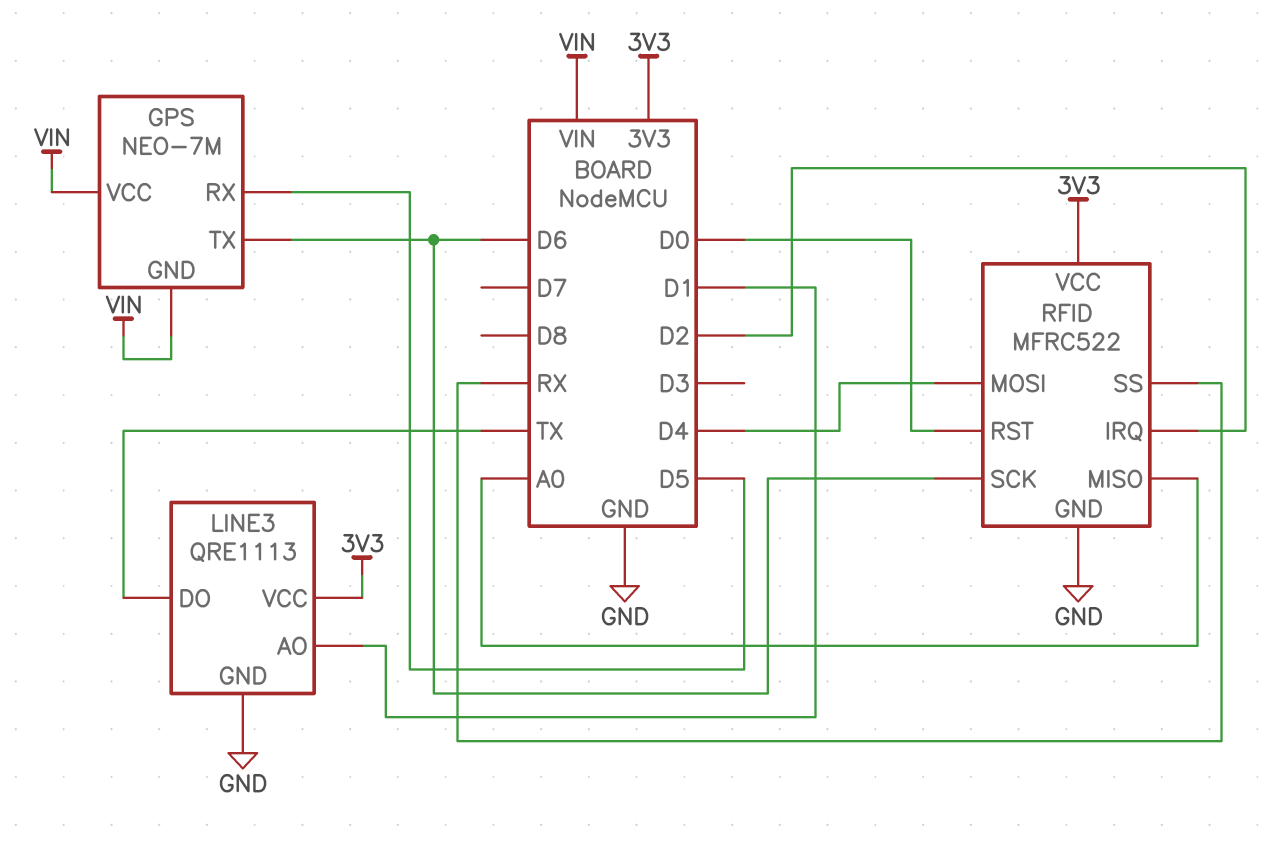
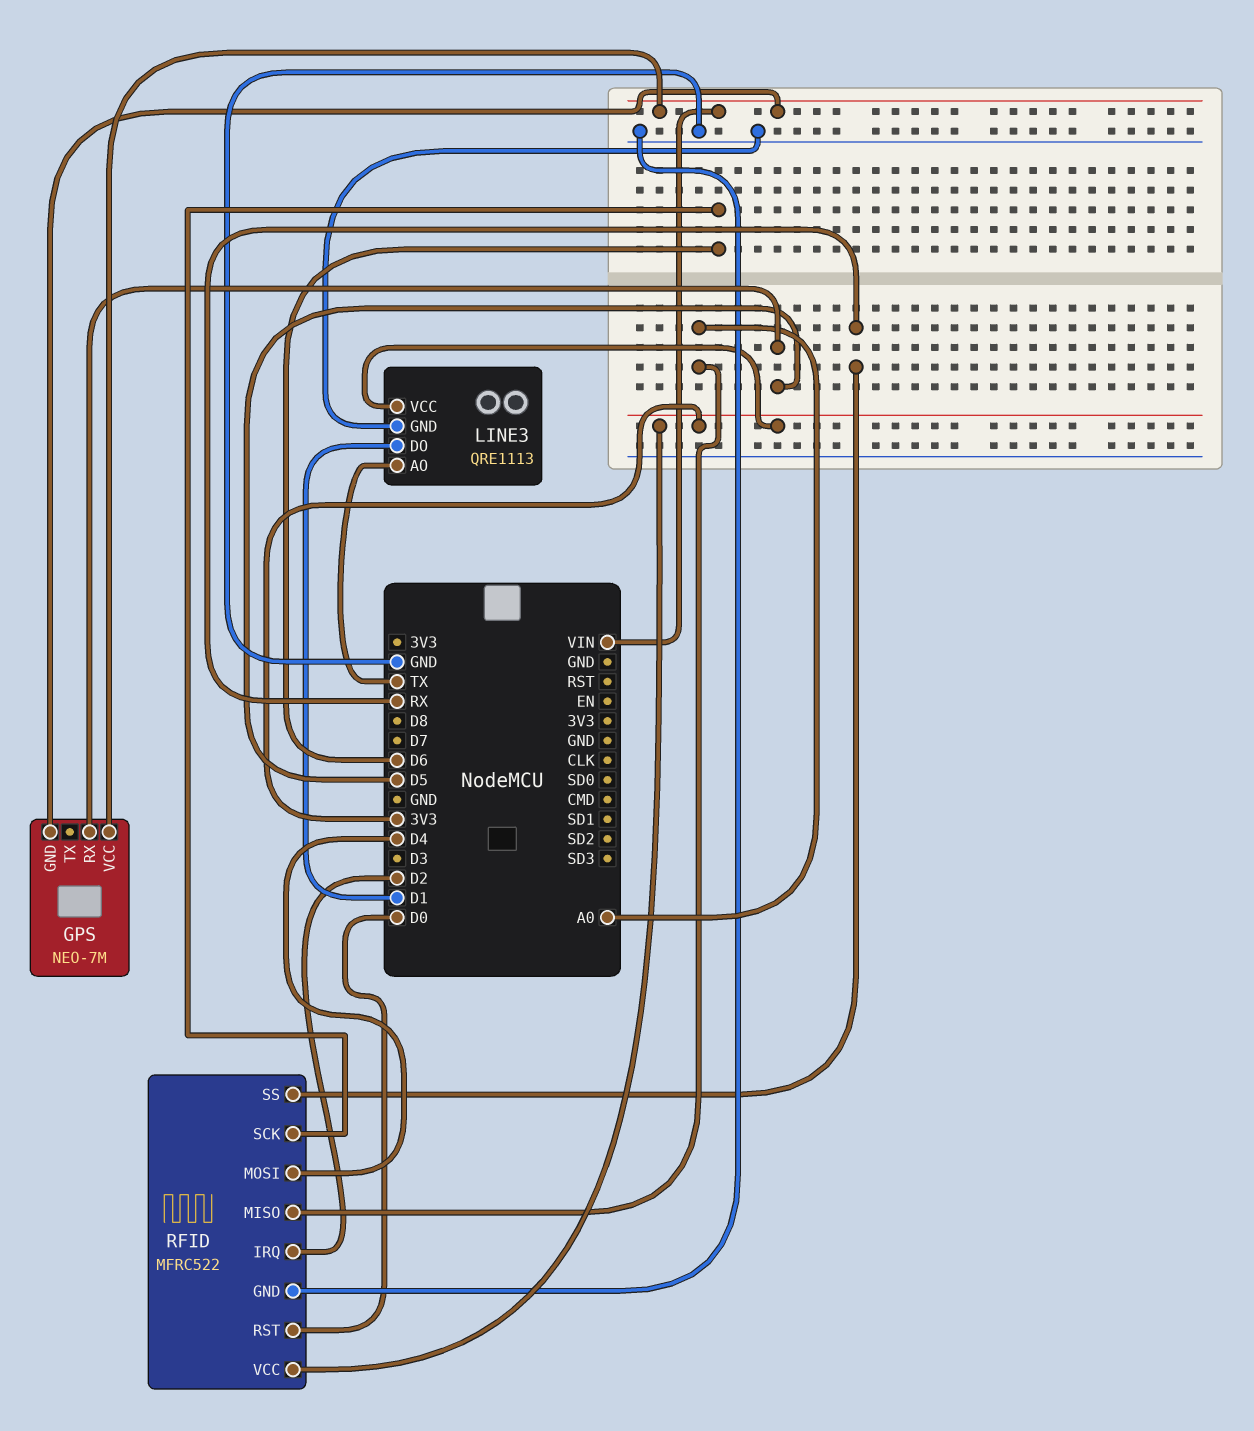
GPS pin TX: D6 -> none
LINE3 pin AO: D1 -> TX
LINE3 pin DO: TX -> D1

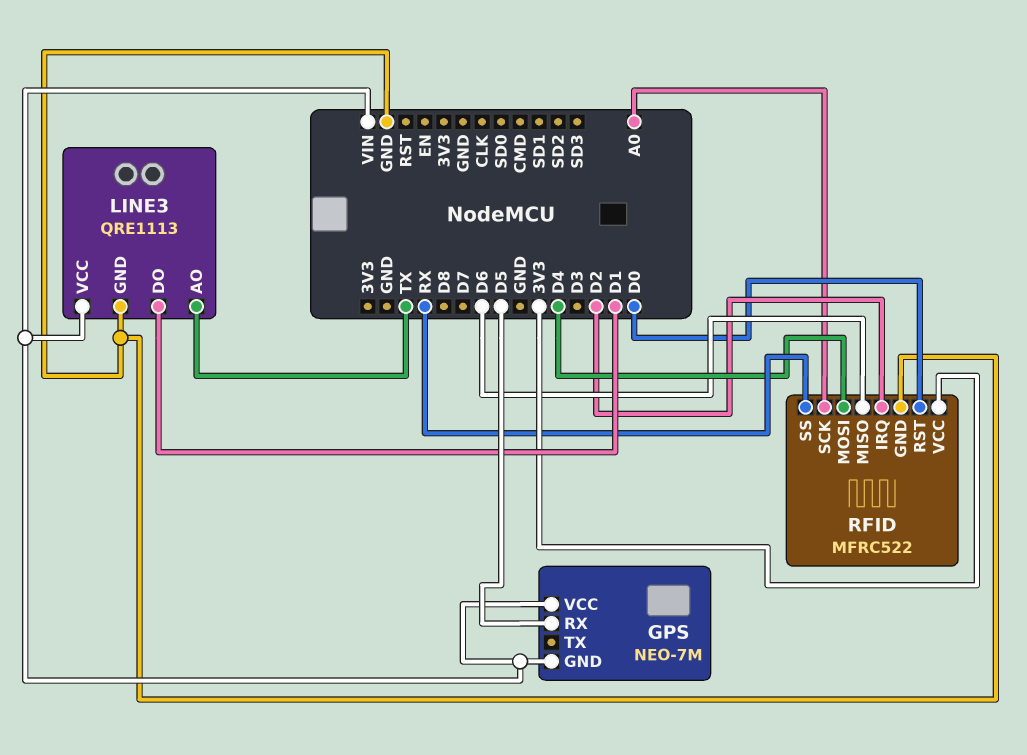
LINE3 pin VCC: 3V3 -> VIN
RFID pin MISO: A0 -> D6
RFID pin SCK: D6 -> A0

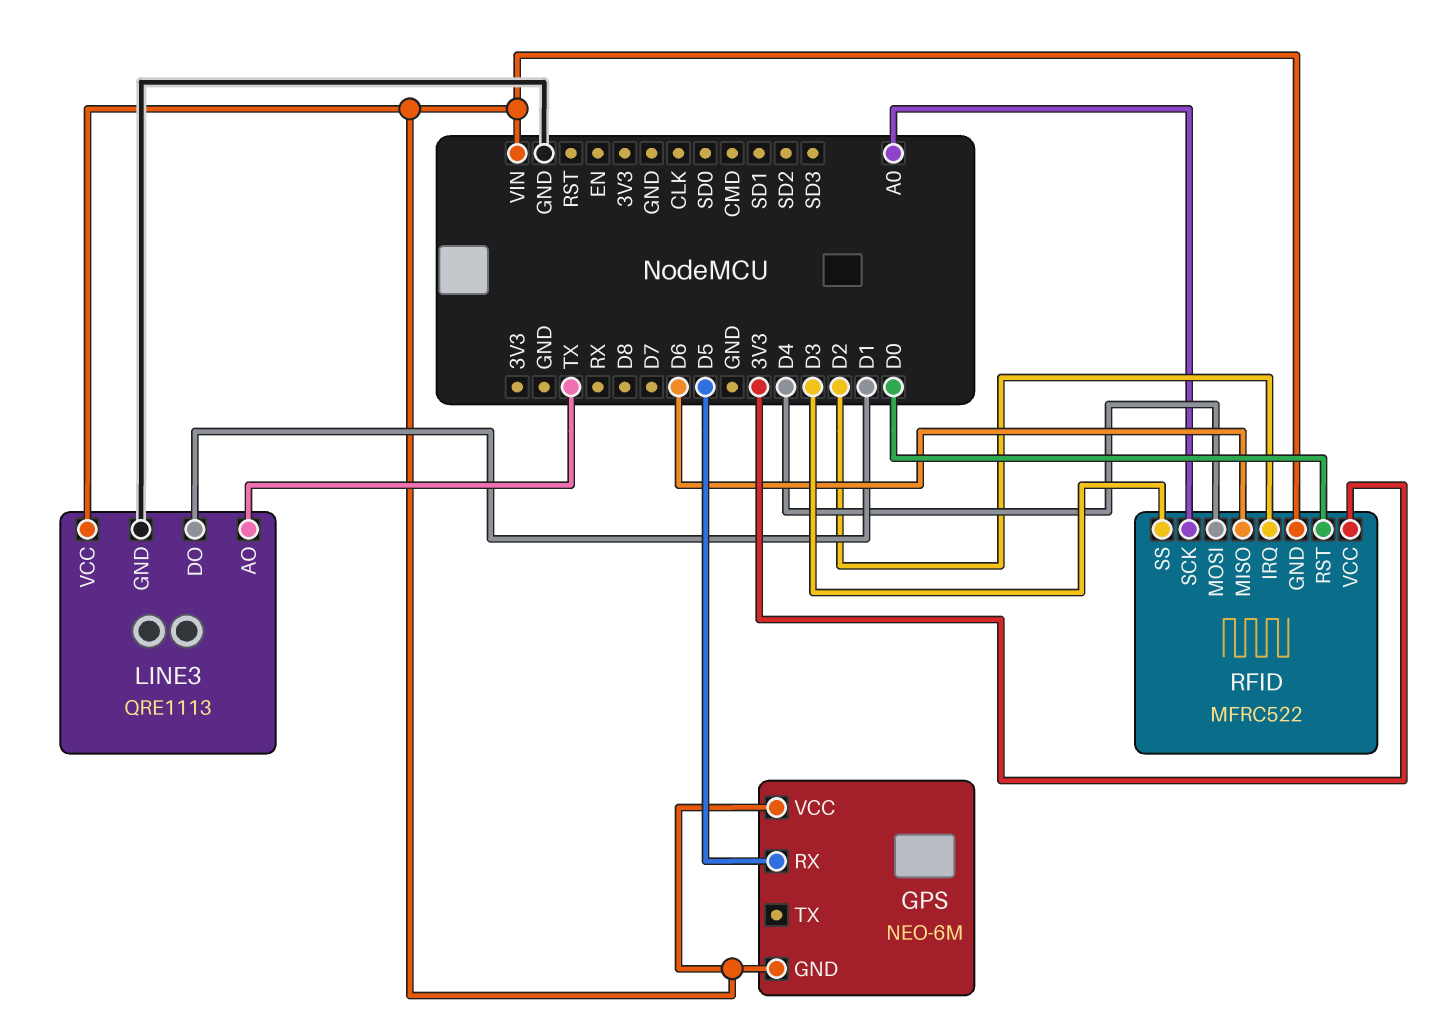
GPS: NEO-7M -> NEO-6M
RFID pin GND: GND -> VIN
RFID pin SS: RX -> D3

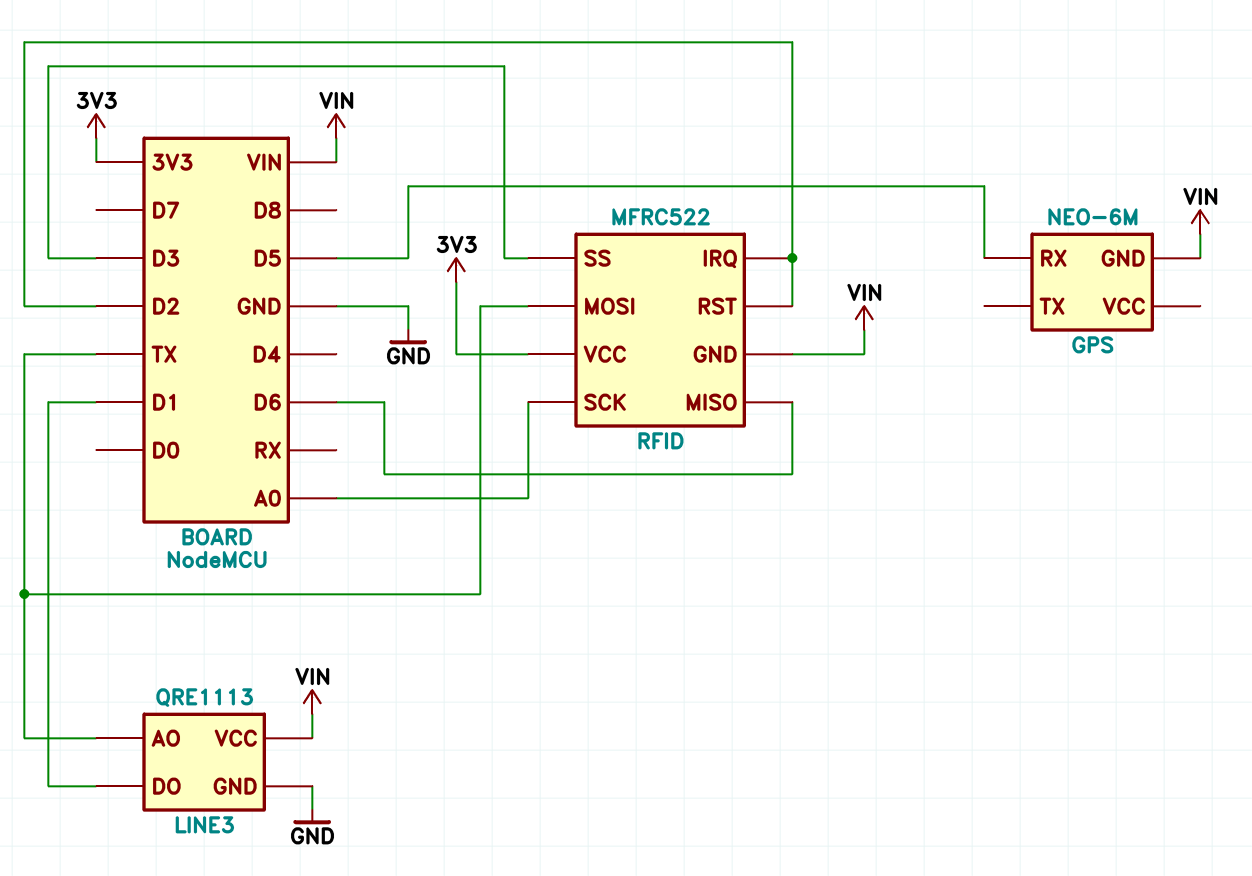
GPS pin VCC: VIN -> none
RFID pin MOSI: D4 -> TX
RFID pin RST: D0 -> D2

